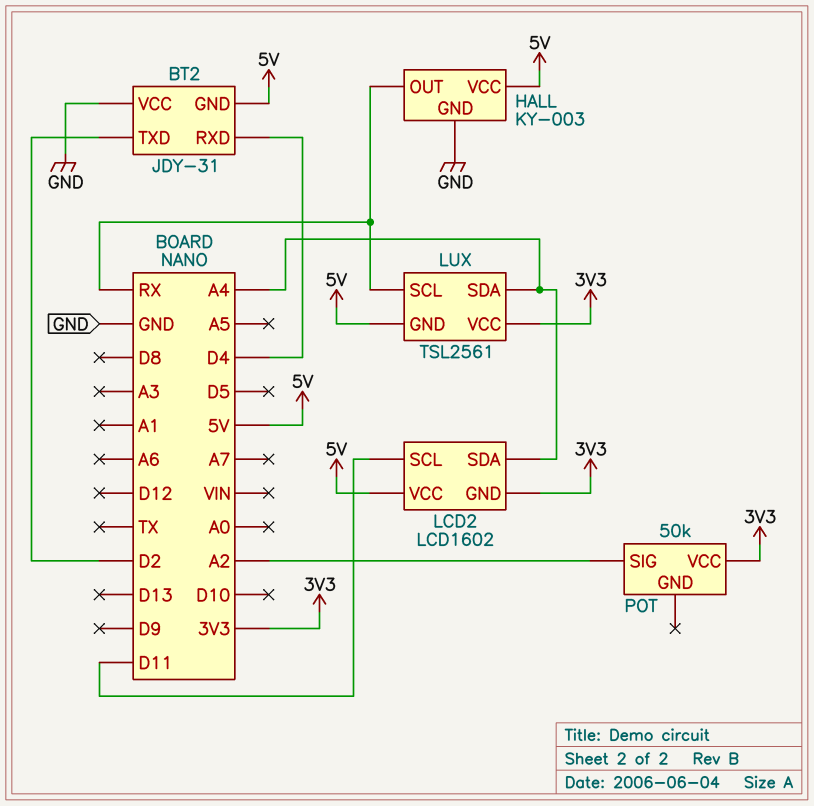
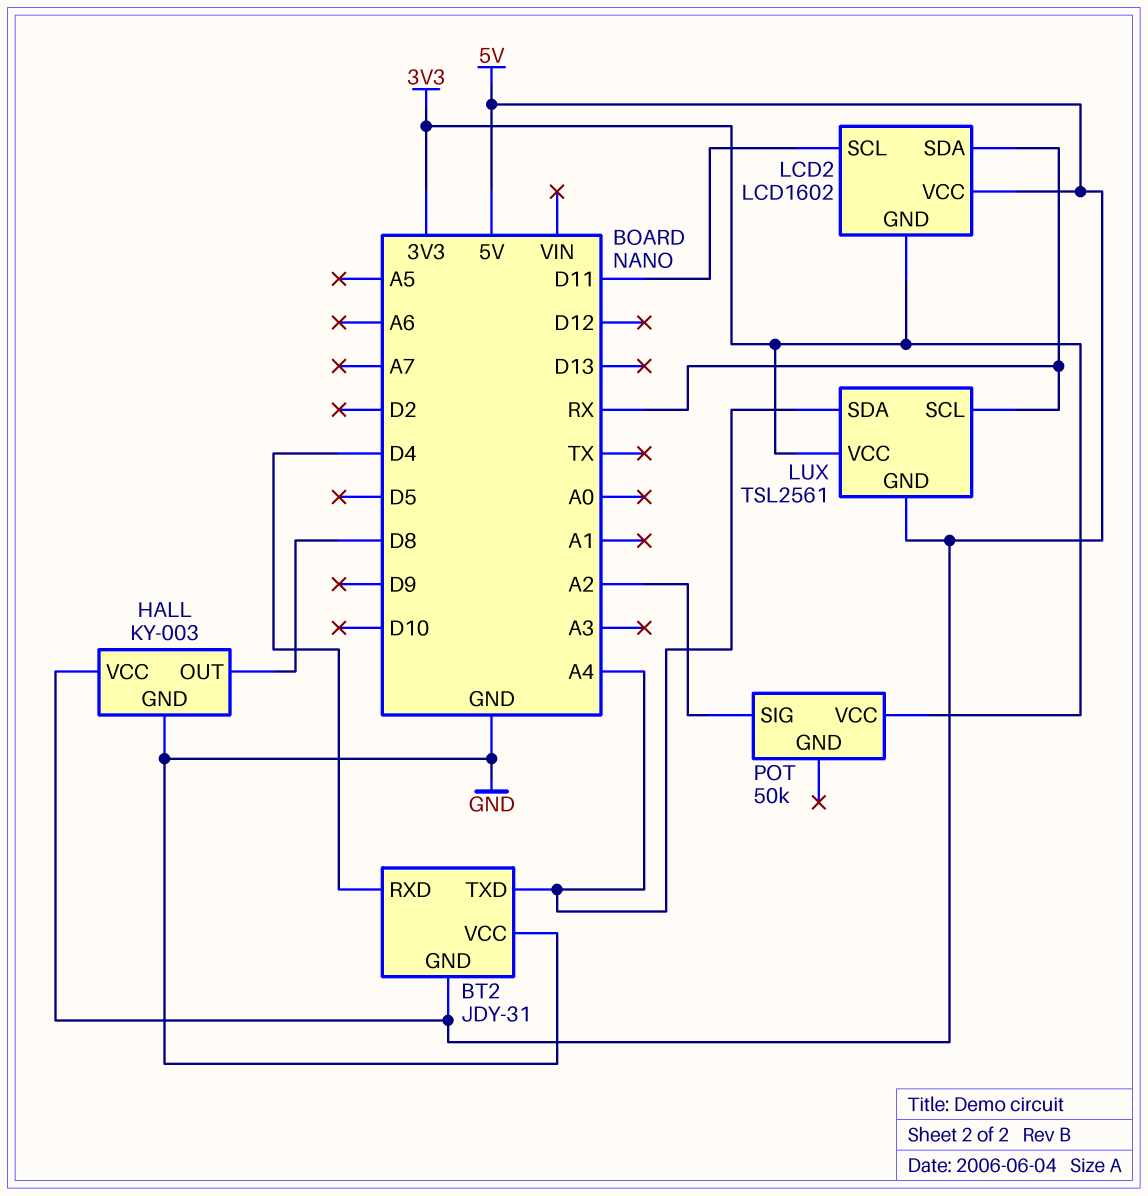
BT2 pin TXD: D2 -> A4
HALL pin OUT: RX -> D8
LCD2 pin SDA: A4 -> RX

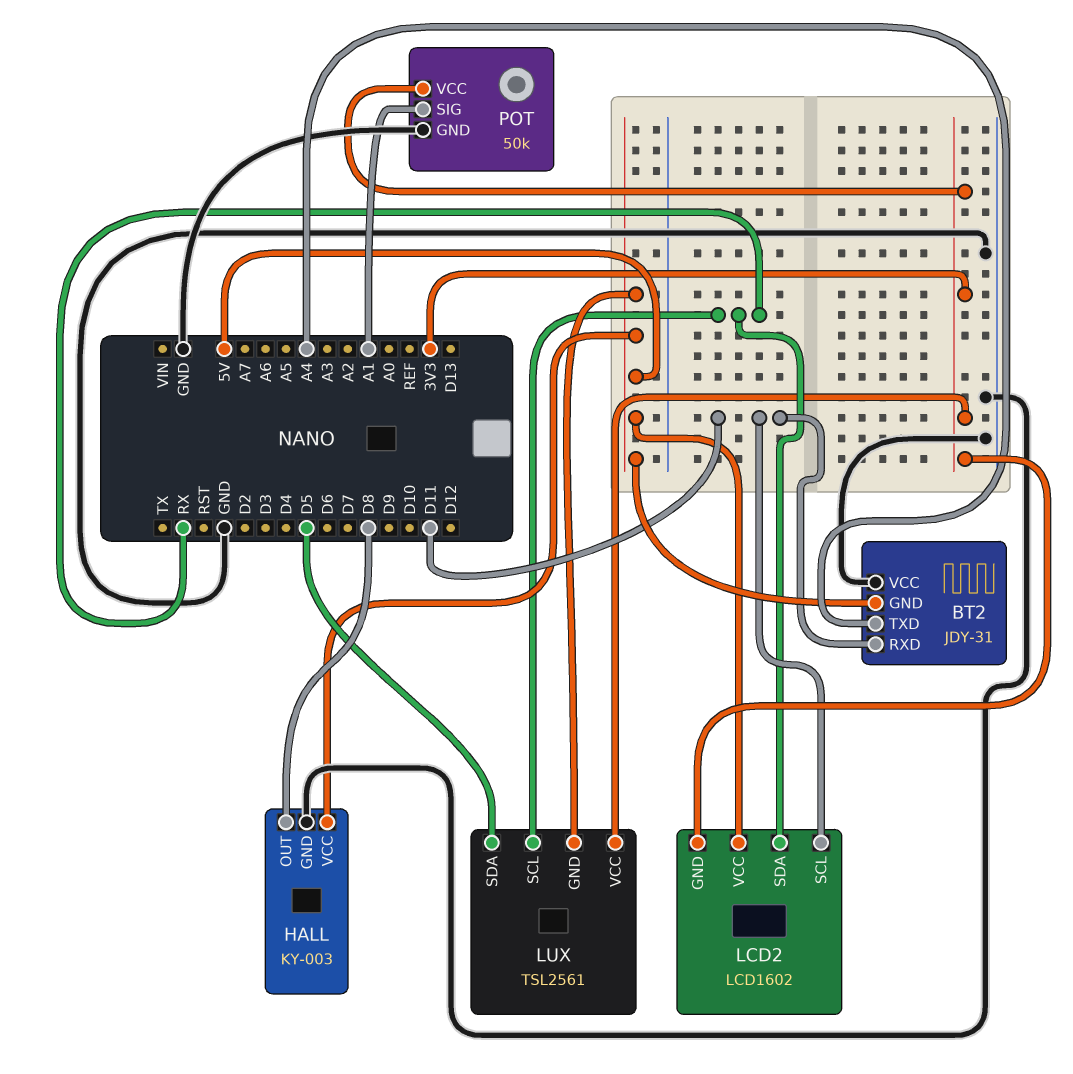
BT2 pin RXD: D4 -> D11
LUX pin SDA: A4 -> D5
POT pin GND: none -> GND
POT pin SIG: A2 -> A1

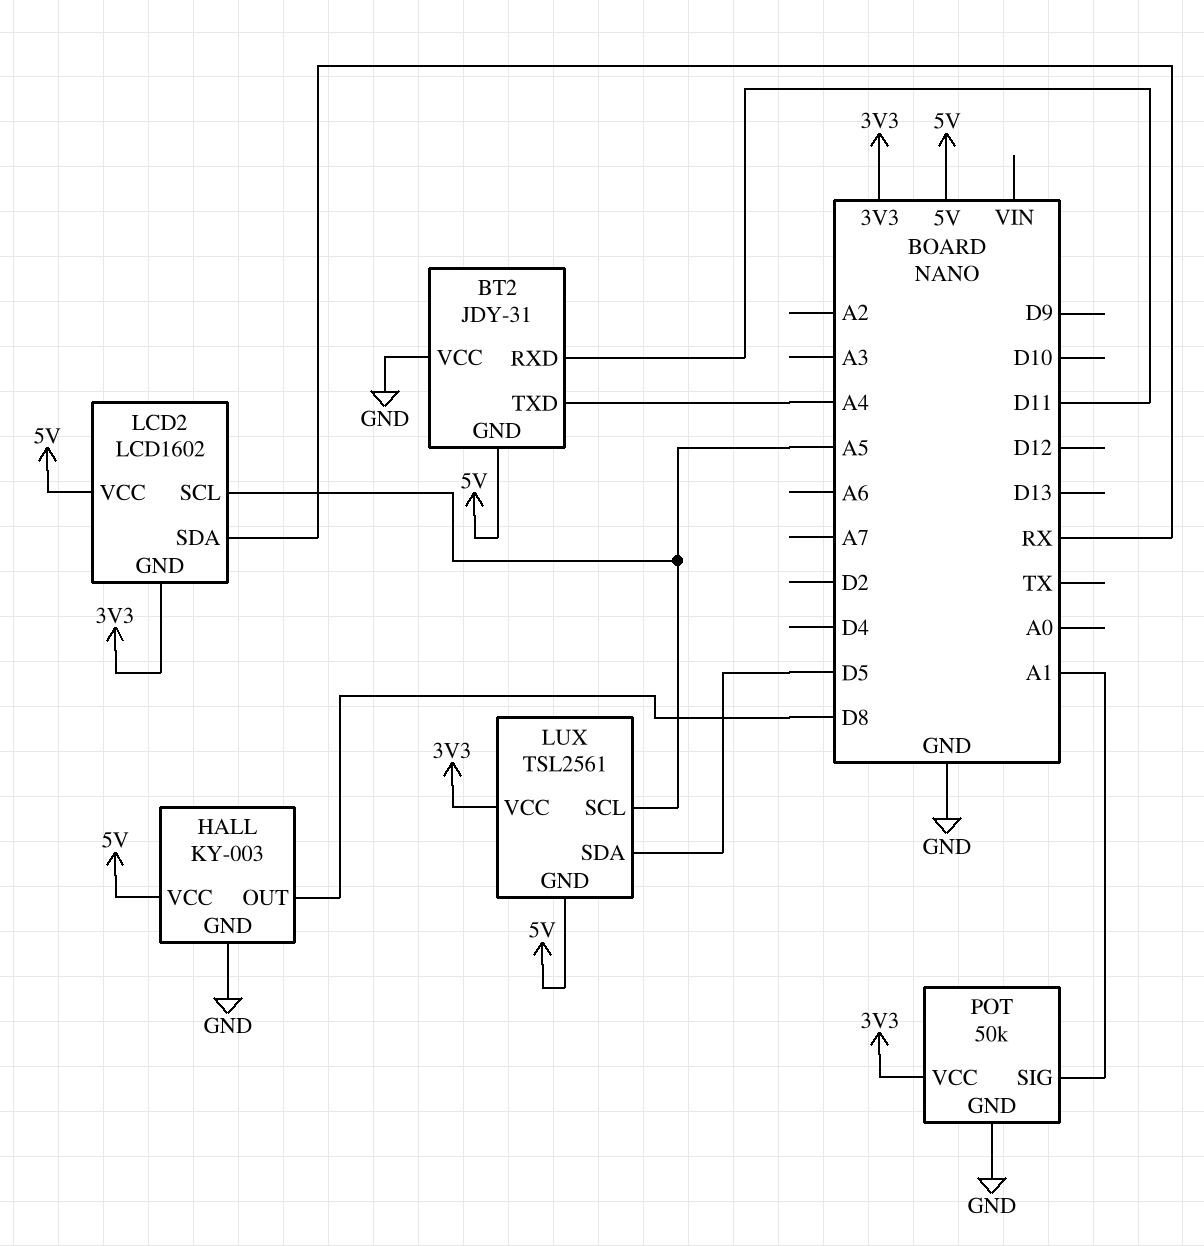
LCD2 pin SCL: D11 -> A5
LUX pin SCL: RX -> A5

